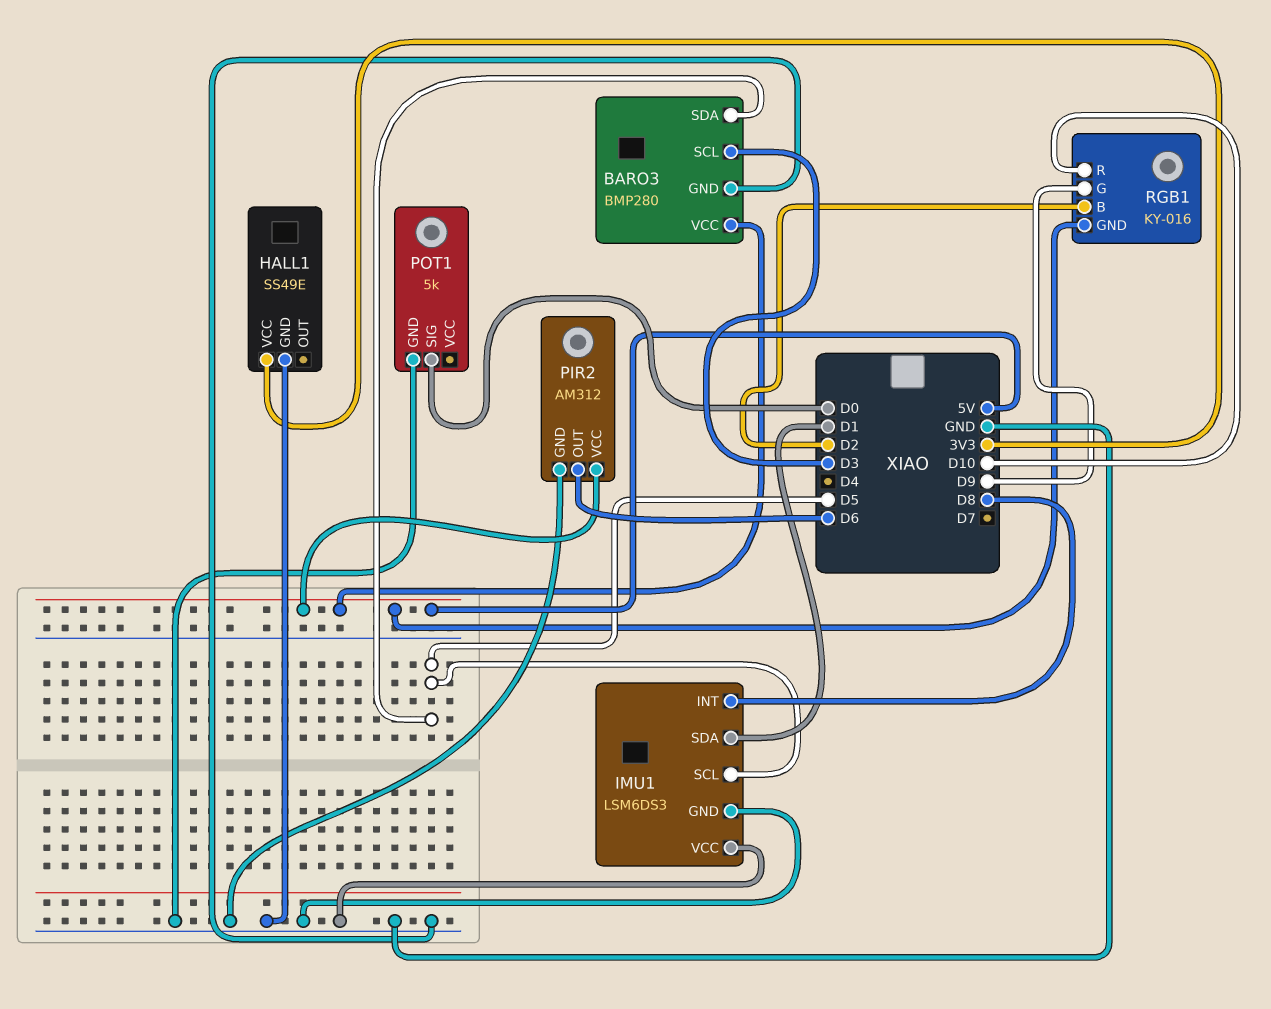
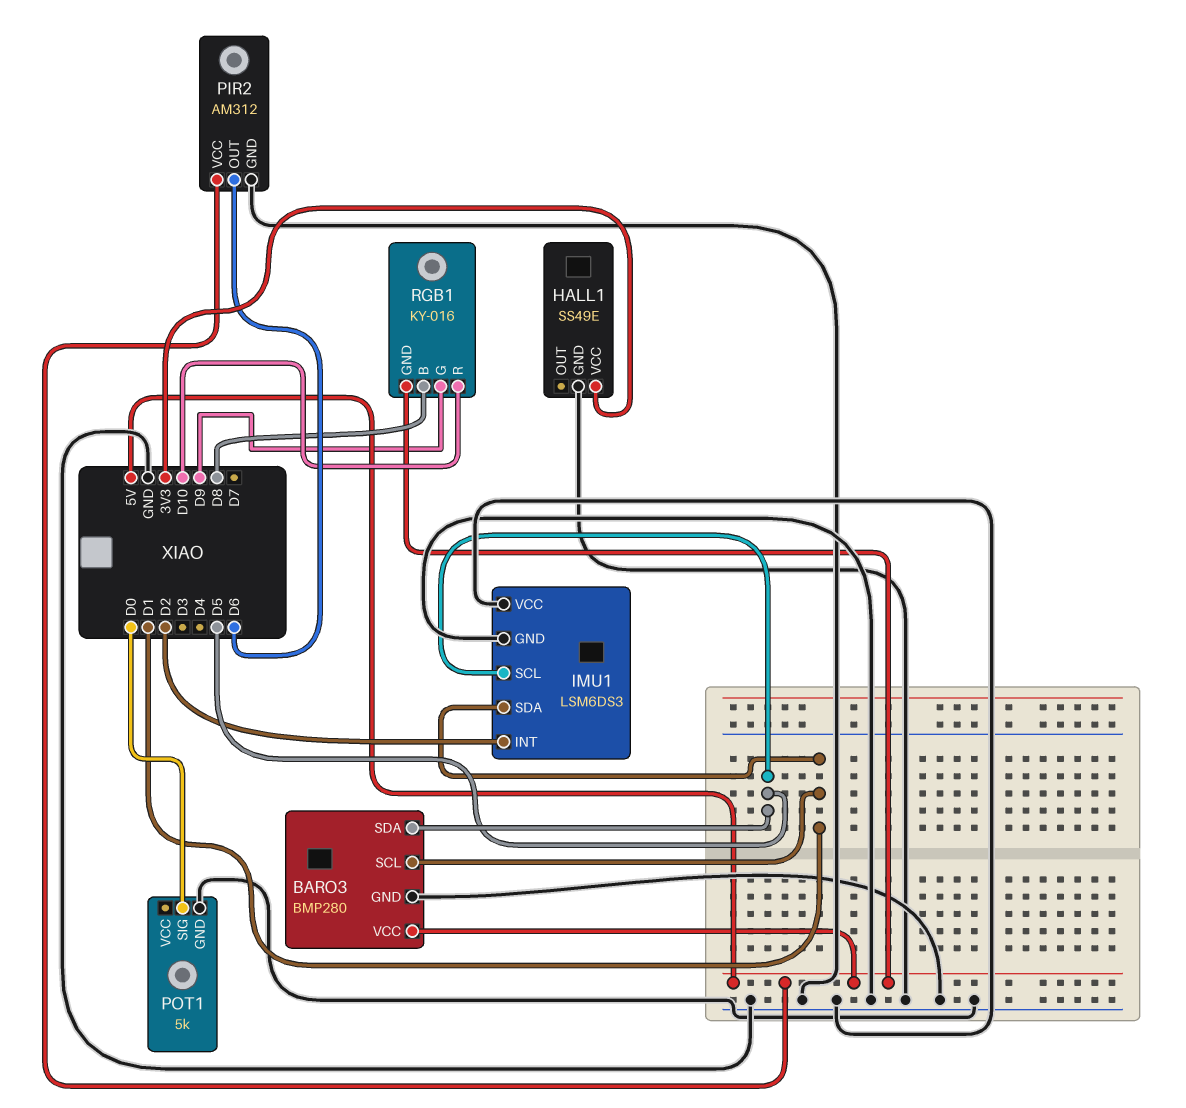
BARO3 pin SCL: D3 -> D1
IMU1 pin INT: D8 -> D2
RGB1 pin B: D2 -> D8

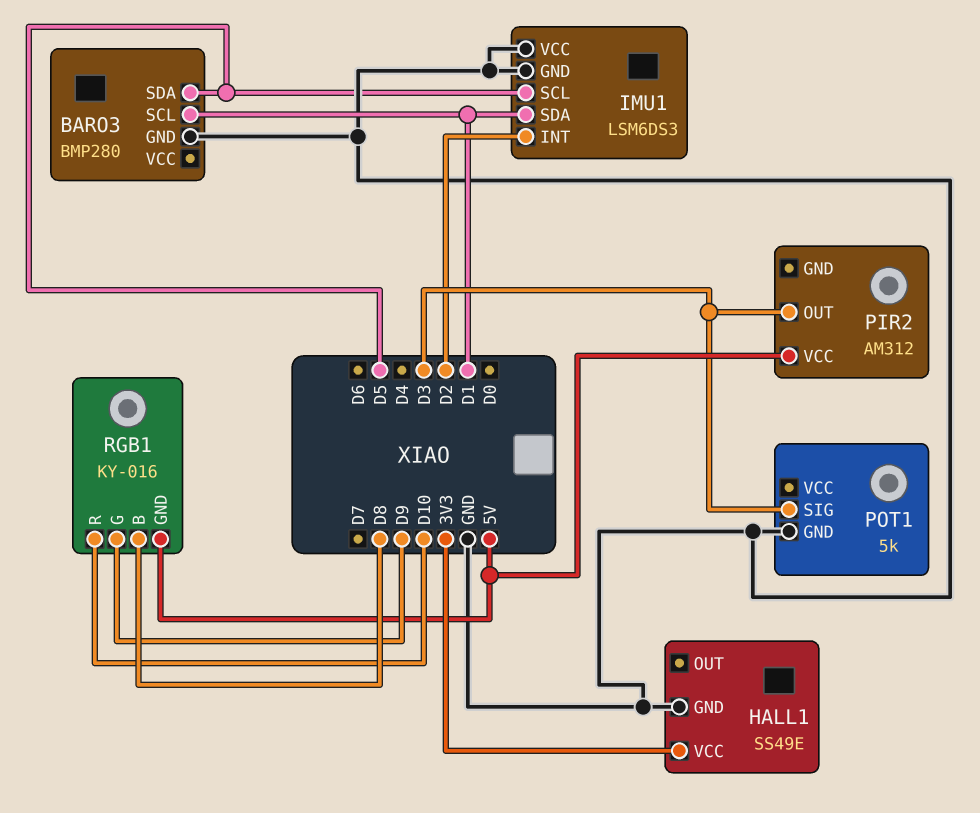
BARO3 pin VCC: 5V -> none
PIR2 pin GND: GND -> none
PIR2 pin OUT: D6 -> D3
POT1 pin SIG: D0 -> D3

